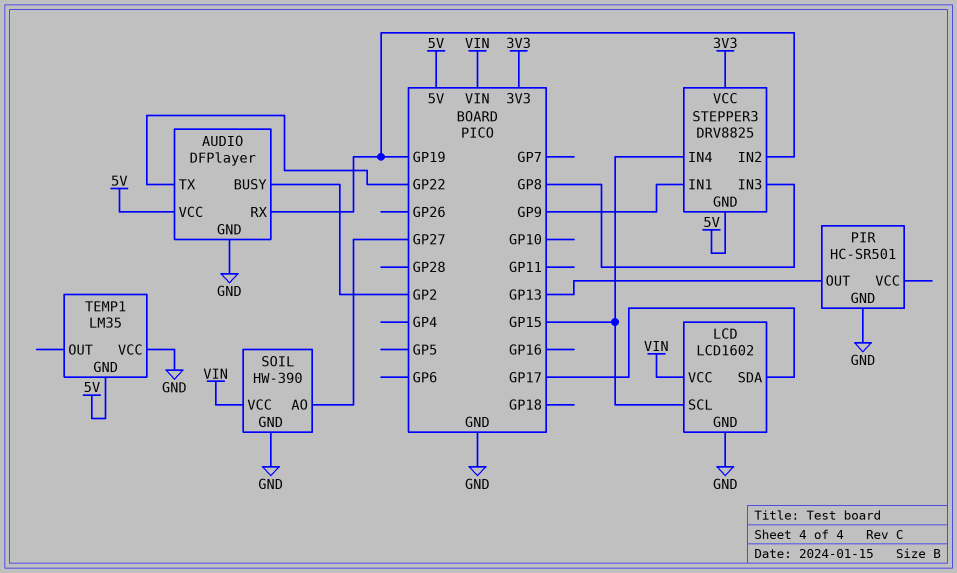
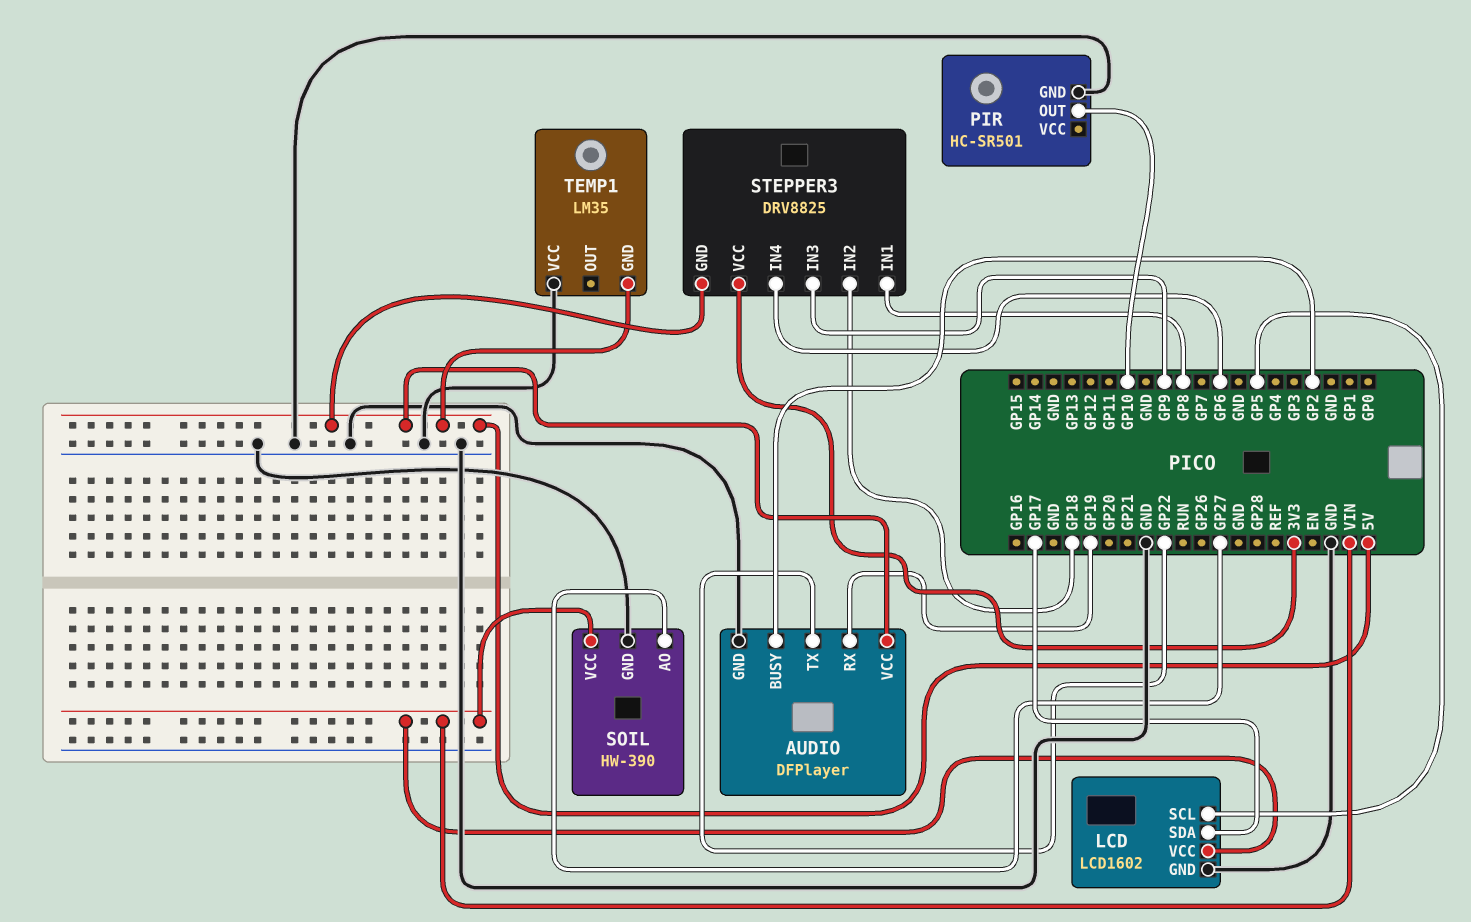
LCD pin SCL: GP15 -> GP5
PIR pin OUT: GP13 -> GP10
STEPPER3 pin IN1: GP9 -> GP8
STEPPER3 pin IN2: GP19 -> GP18
STEPPER3 pin IN3: GP8 -> GP9
STEPPER3 pin IN4: GP15 -> GP6

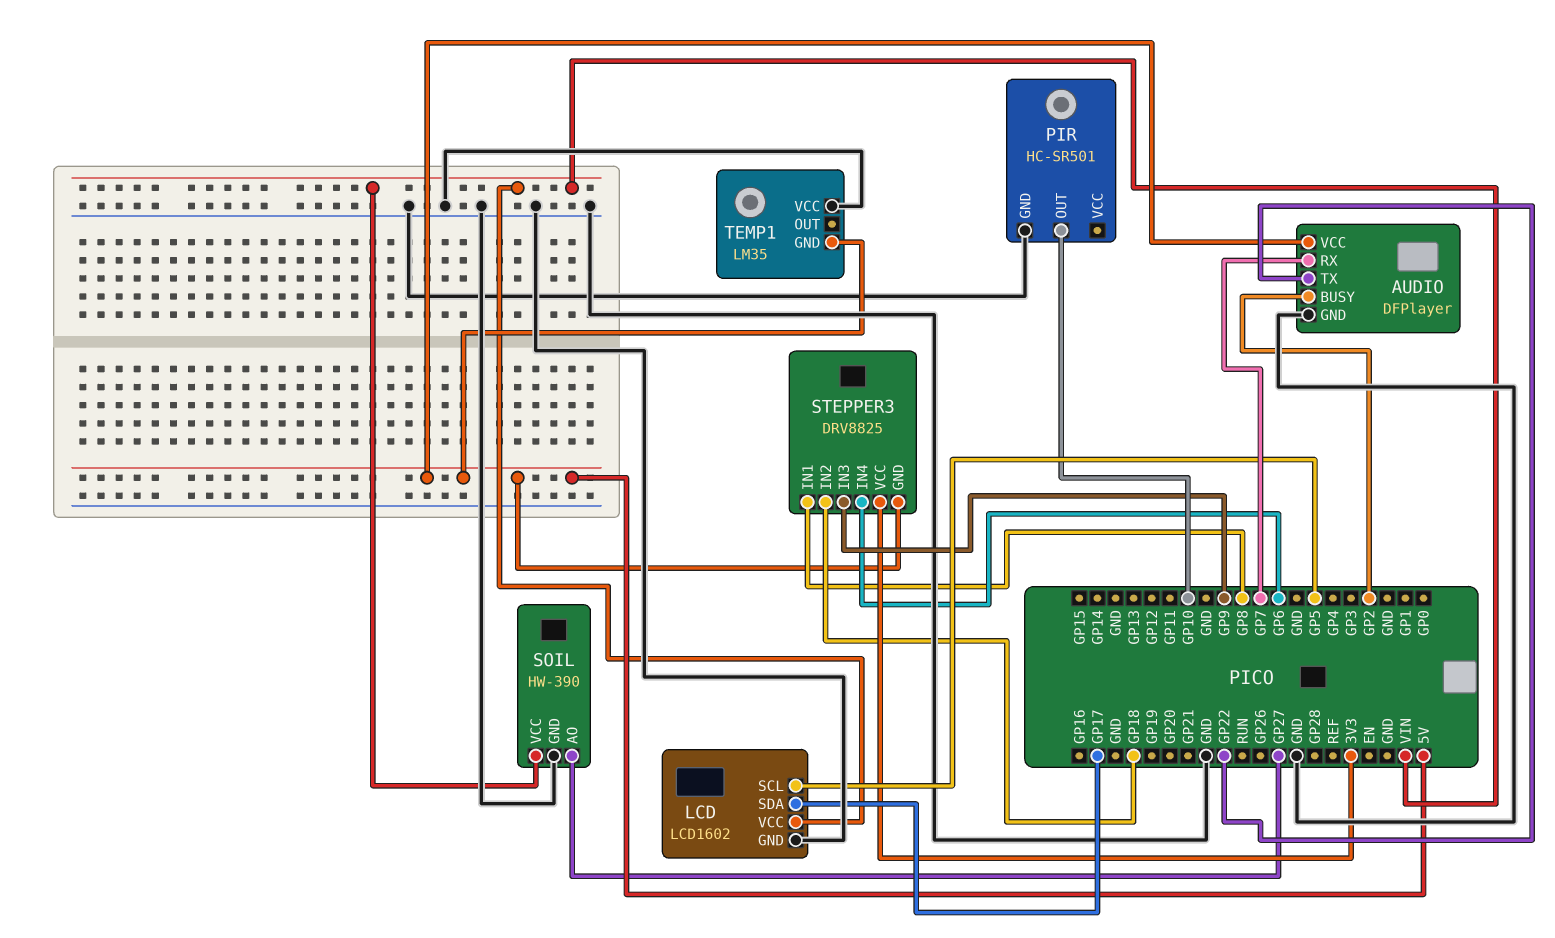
AUDIO pin RX: GP19 -> GP7

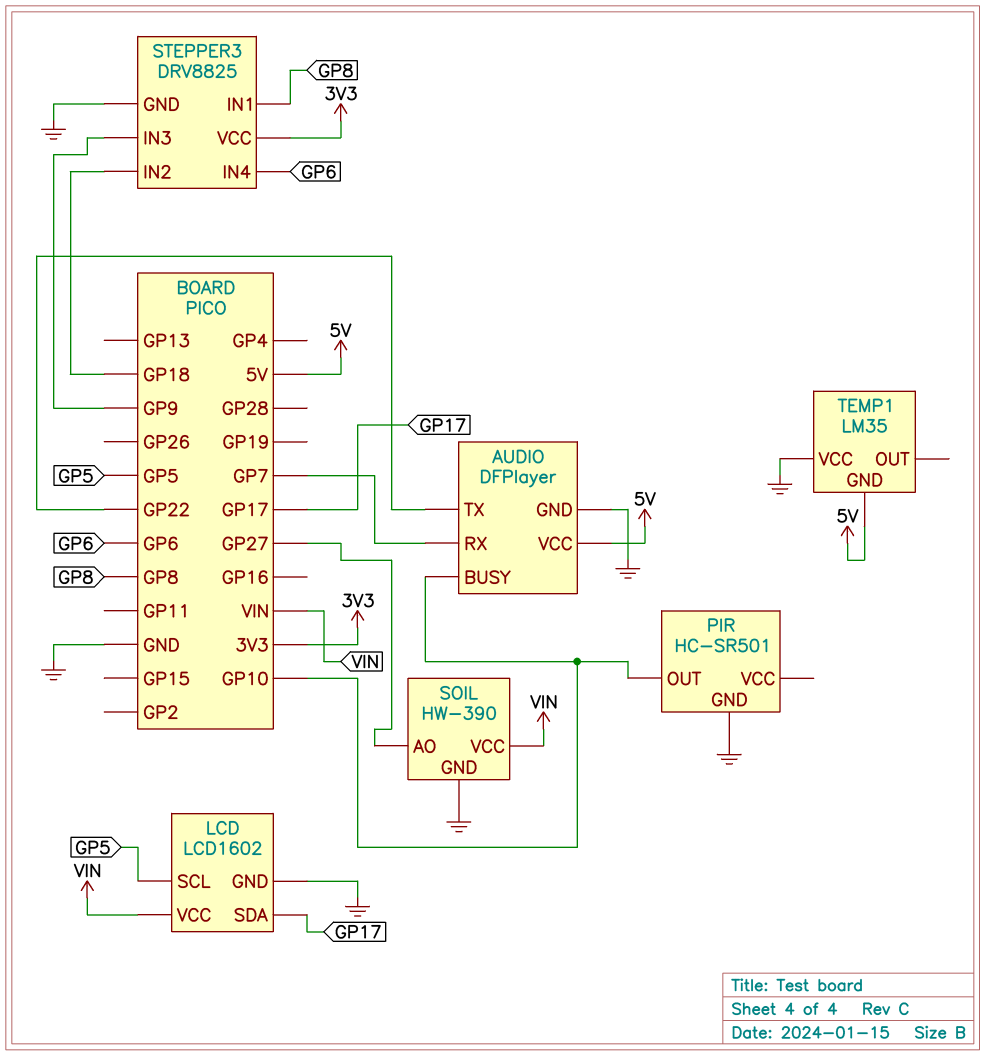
AUDIO pin BUSY: GP2 -> GP10
STEPPER3 pin GND: 5V -> GND

